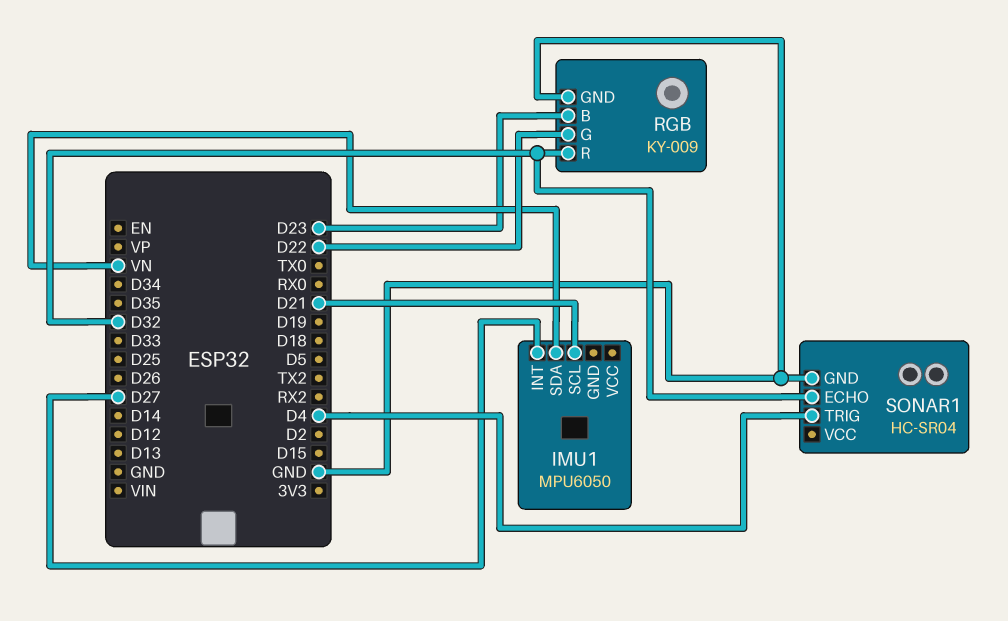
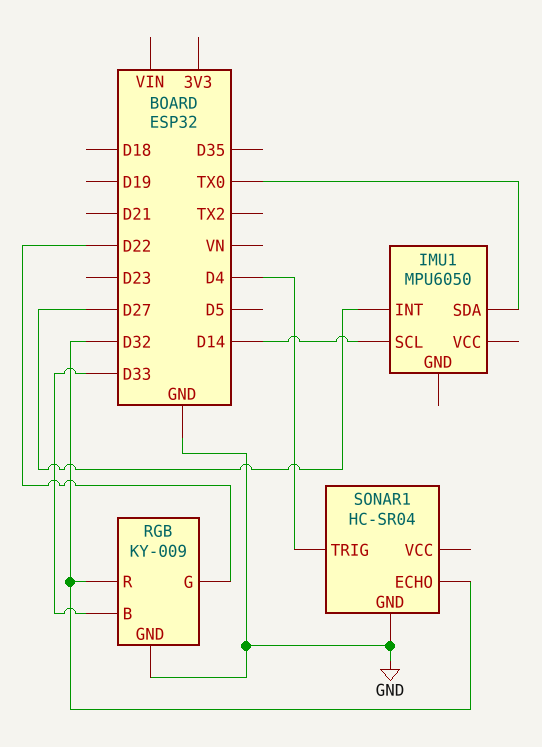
IMU1 pin SCL: D21 -> D14
IMU1 pin SDA: VN -> TX0
RGB pin B: D23 -> D33

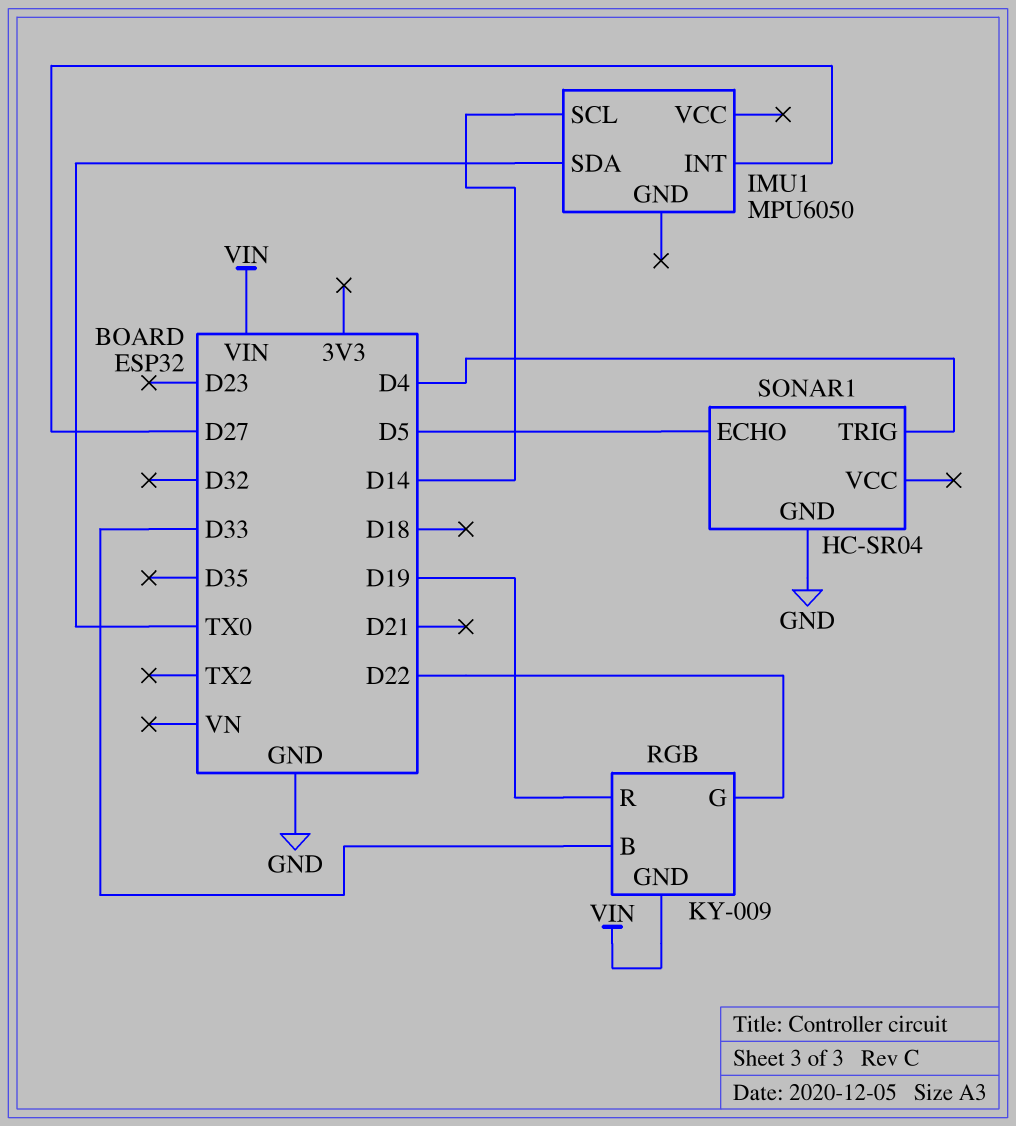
RGB pin GND: GND -> VIN
RGB pin R: D32 -> D19
SONAR1 pin ECHO: D32 -> D5

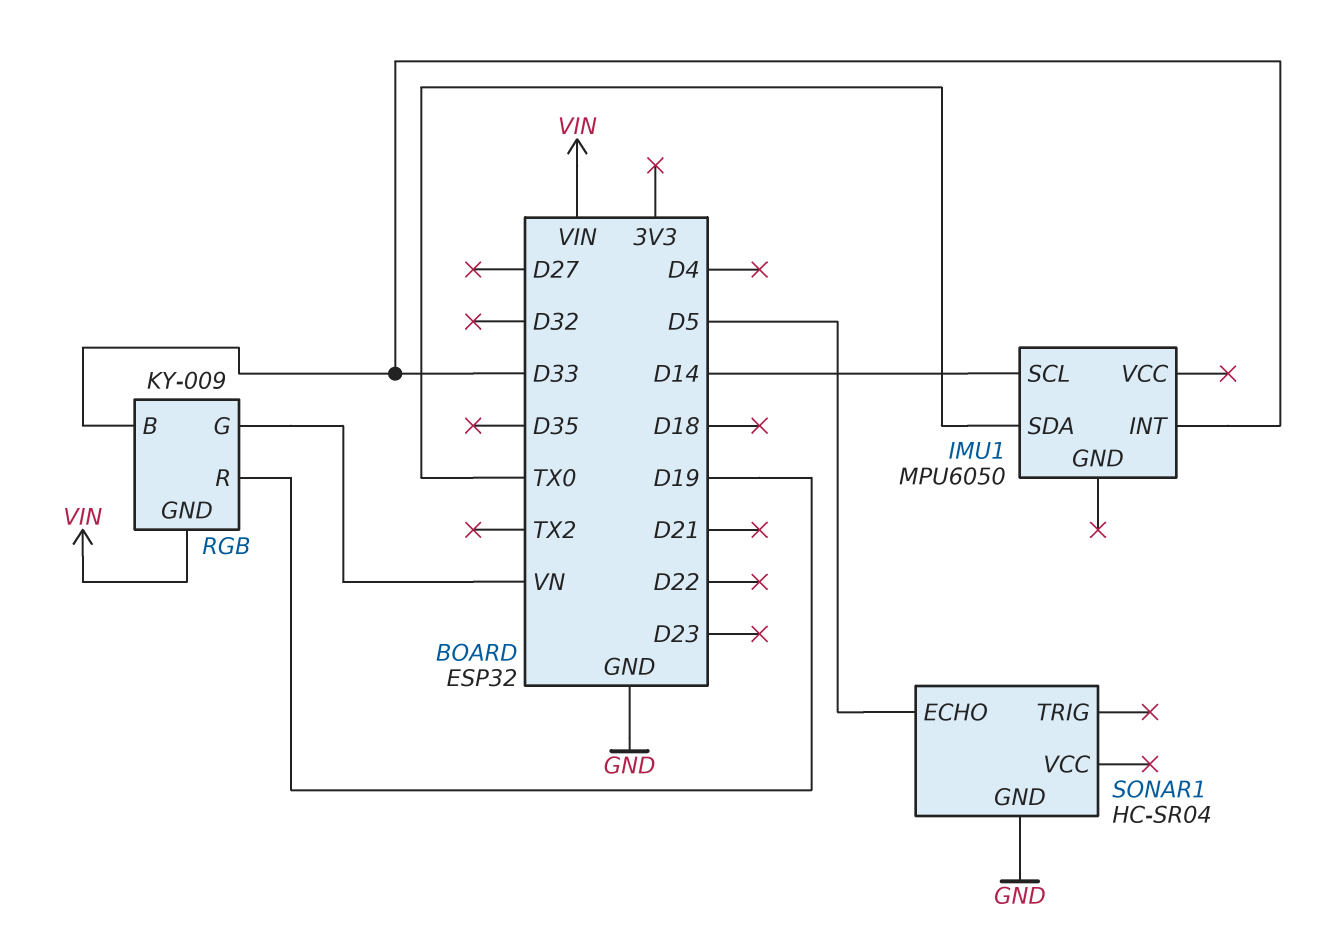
IMU1 pin INT: D27 -> D33
RGB pin G: D22 -> VN
SONAR1 pin TRIG: D4 -> none

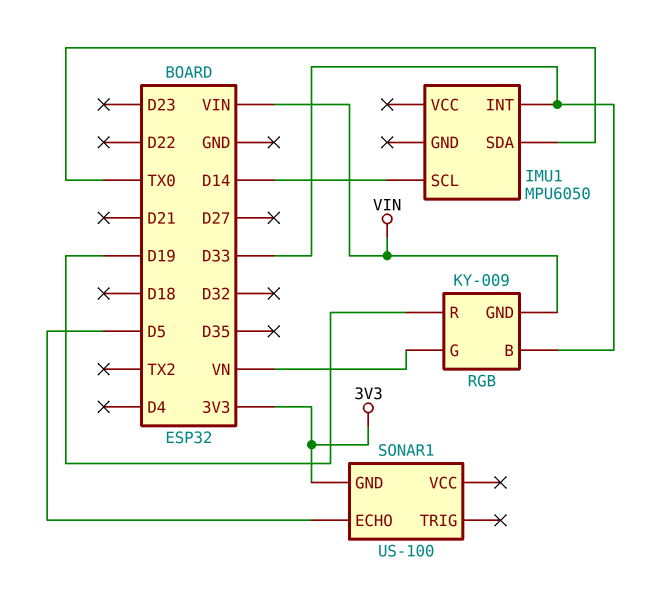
SONAR1: HC-SR04 -> US-100
SONAR1 pin GND: GND -> 3V3

